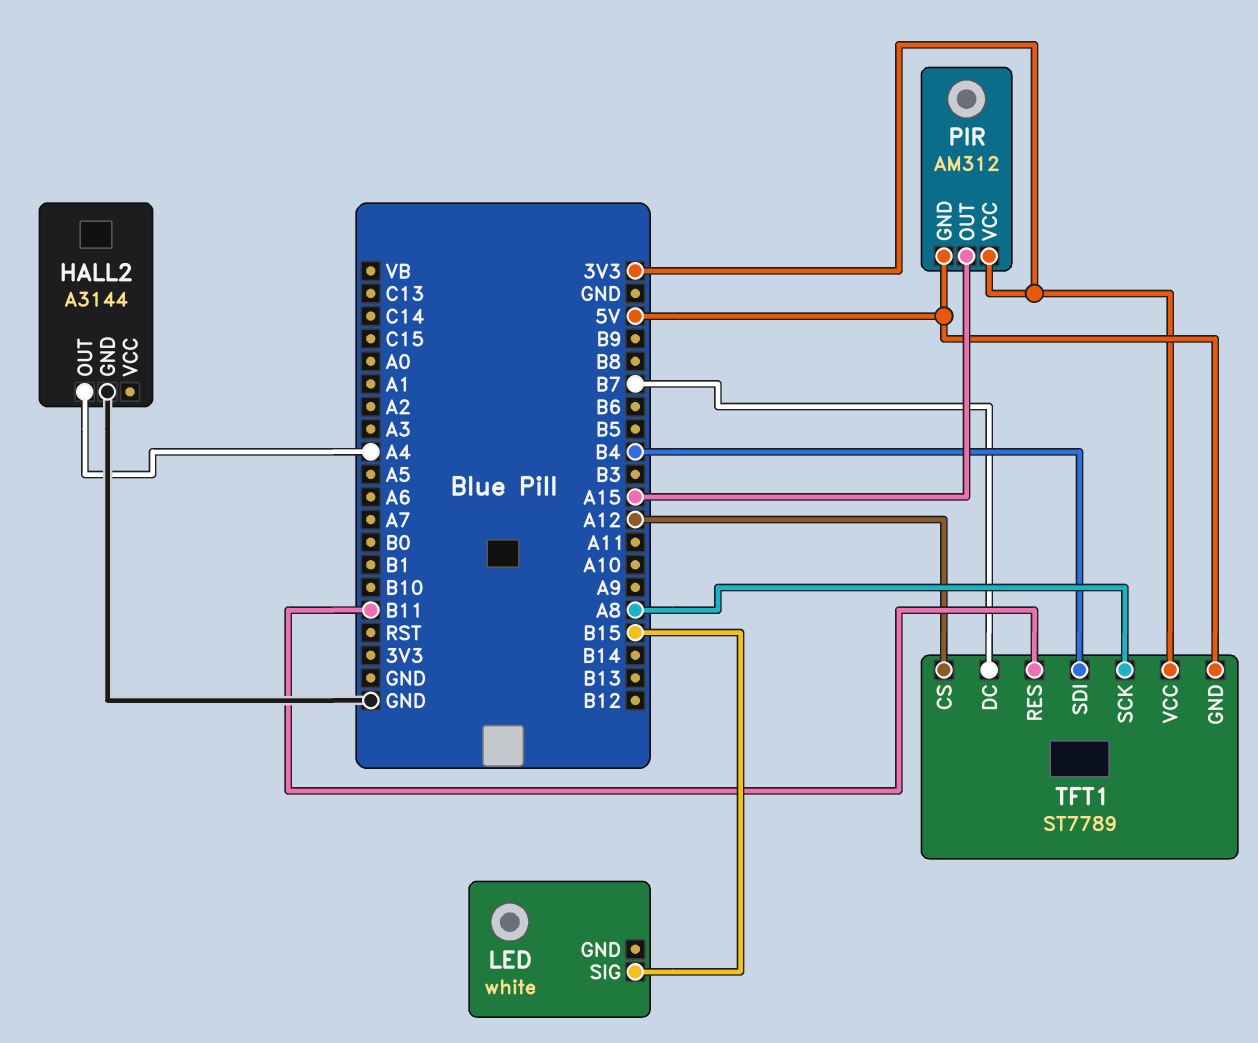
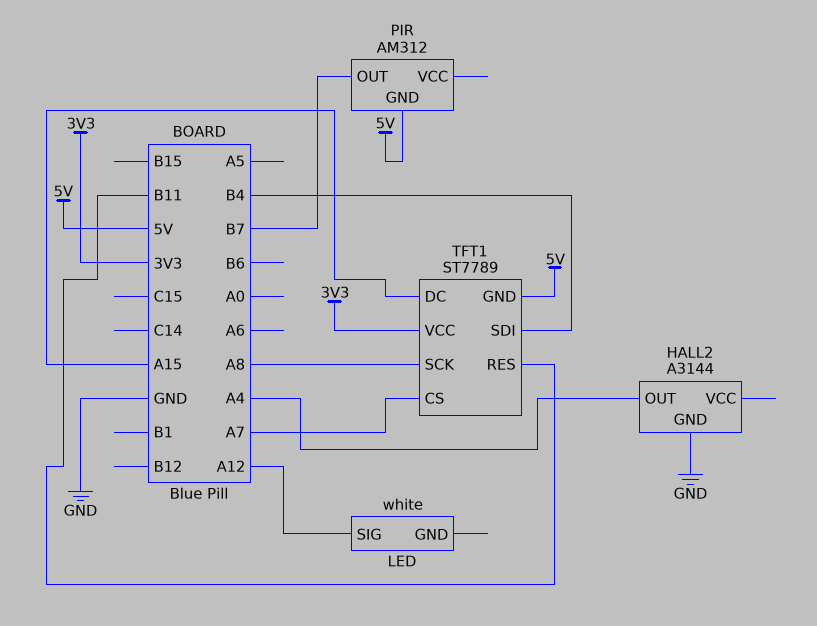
LED pin SIG: B15 -> A12
PIR pin OUT: A15 -> B7
PIR pin VCC: 3V3 -> none
TFT1 pin CS: A12 -> A7
TFT1 pin DC: B7 -> A15

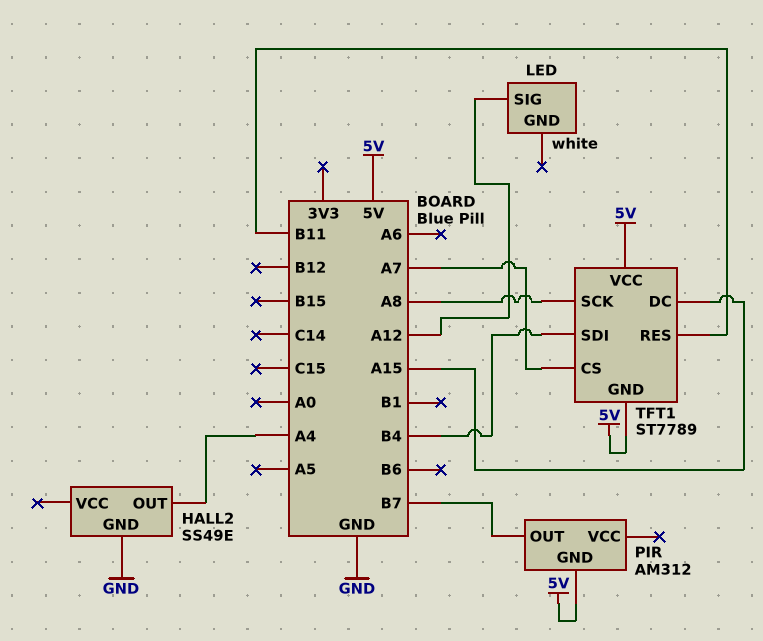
HALL2: A3144 -> SS49E
TFT1 pin VCC: 3V3 -> 5V

